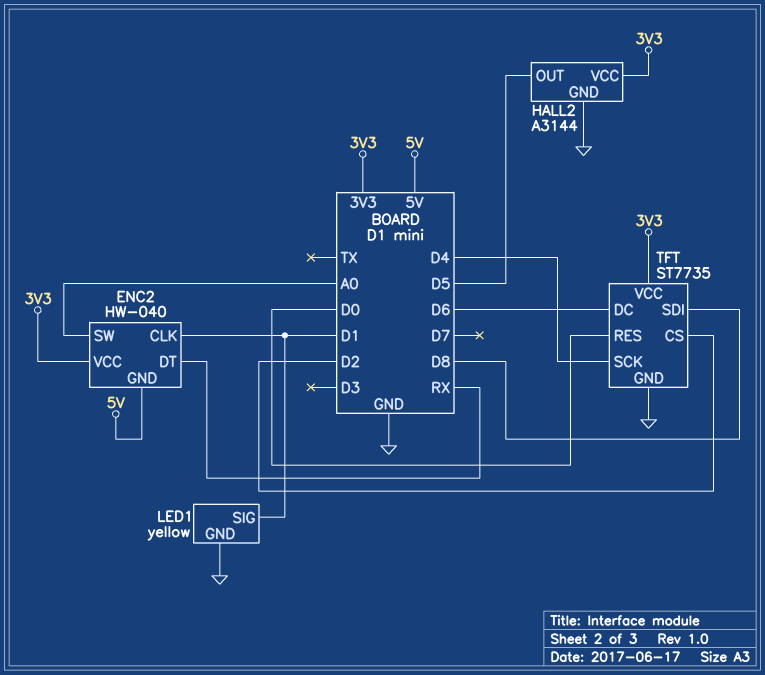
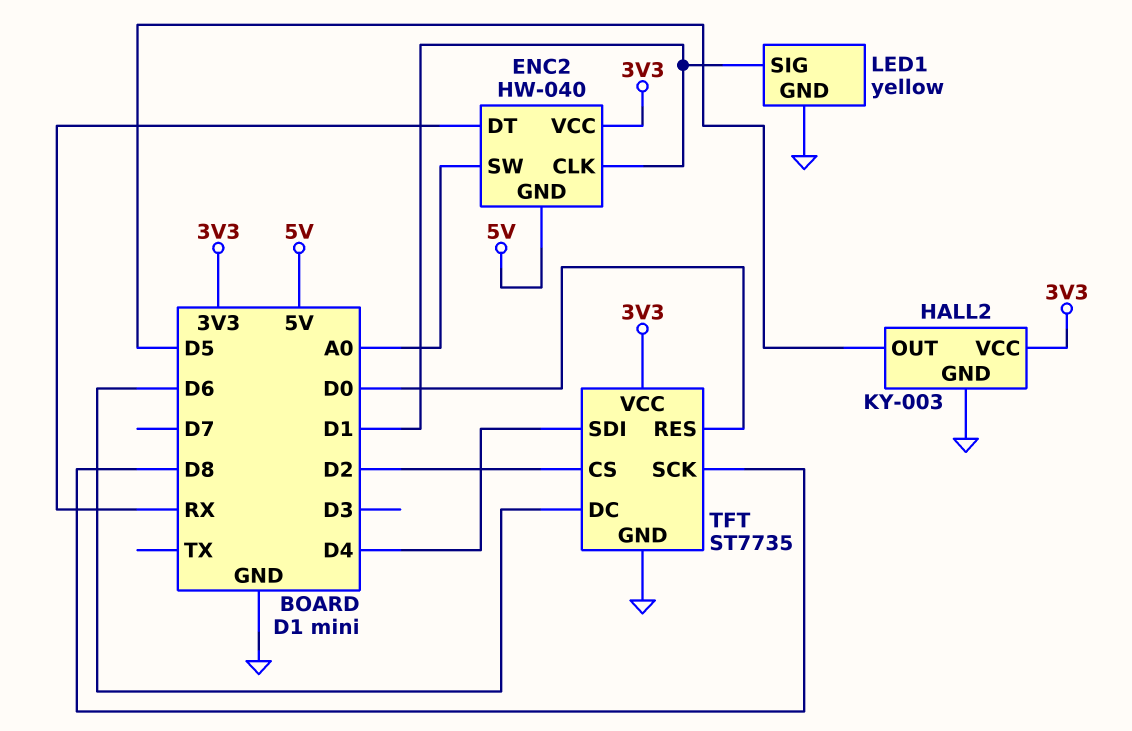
HALL2: A3144 -> KY-003
TFT pin SCK: D4 -> D8
TFT pin SDI: D8 -> D4

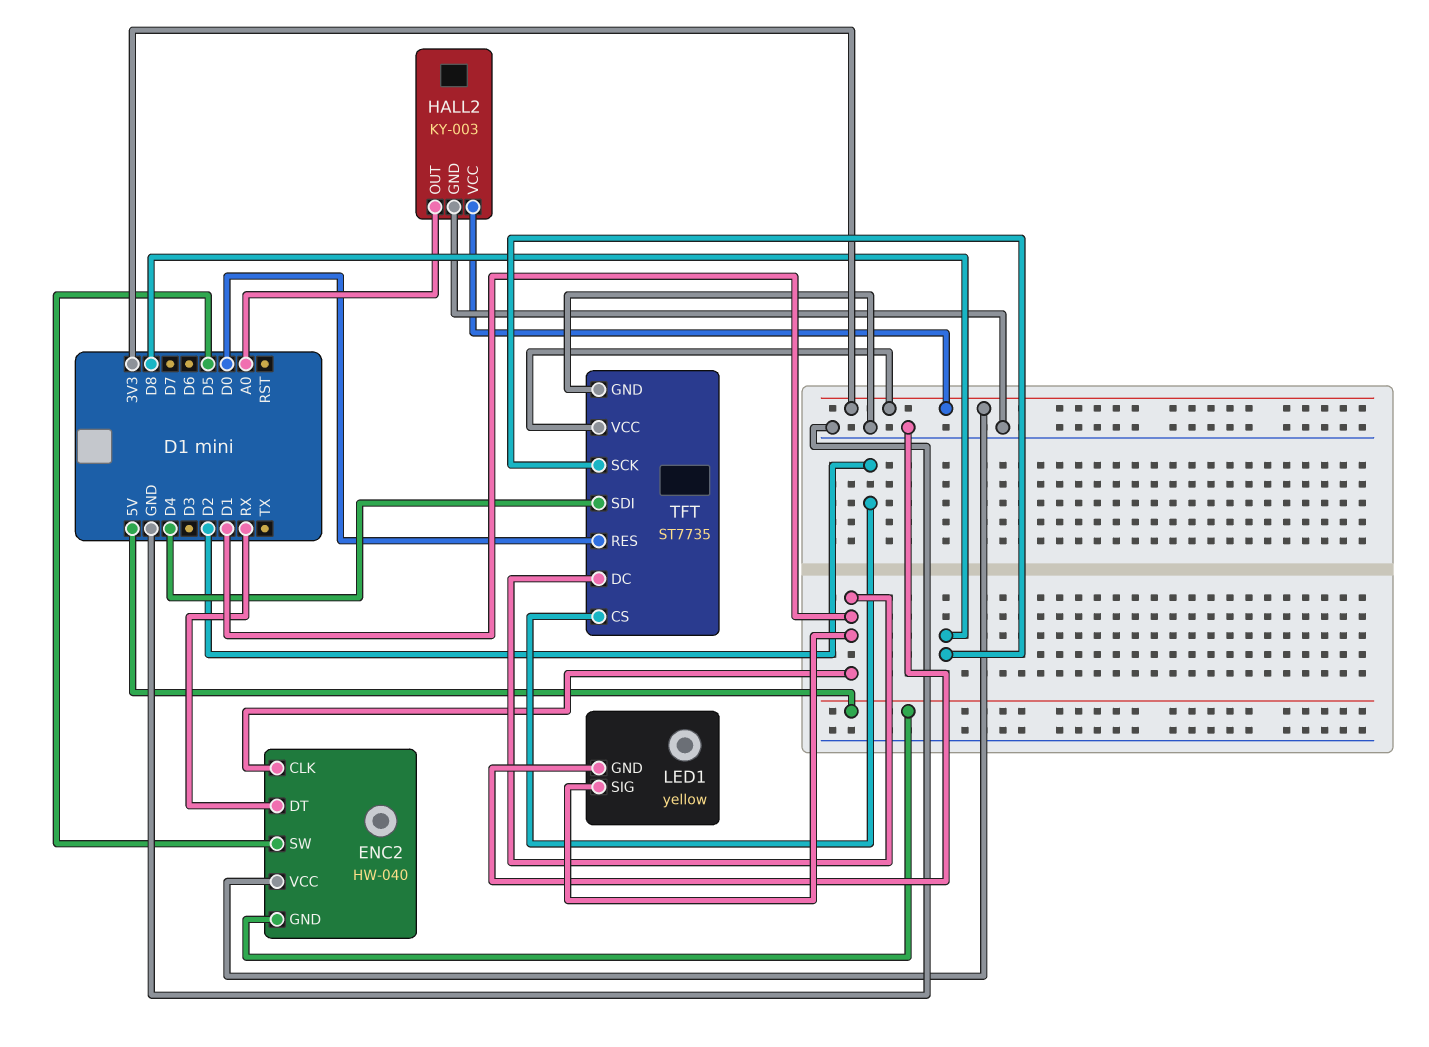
ENC2 pin SW: A0 -> D5
HALL2 pin OUT: D5 -> A0
TFT pin DC: D6 -> D1

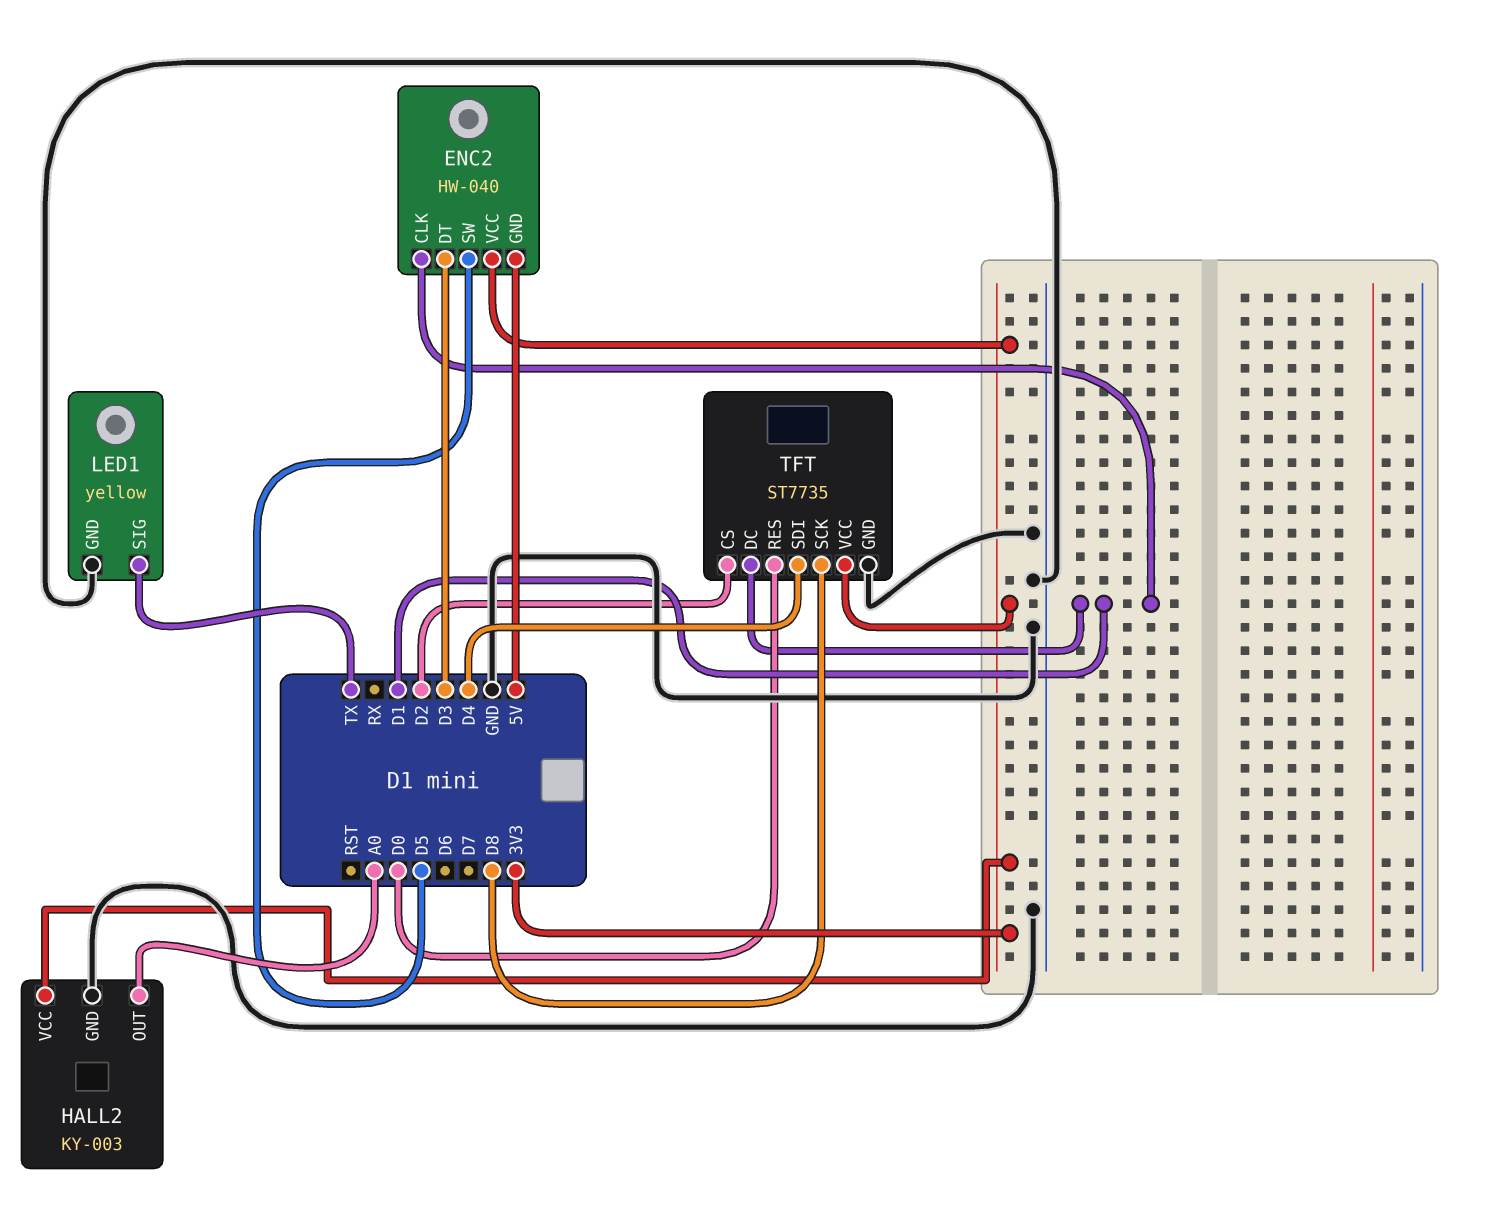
ENC2 pin DT: RX -> D3
LED1 pin SIG: D1 -> TX

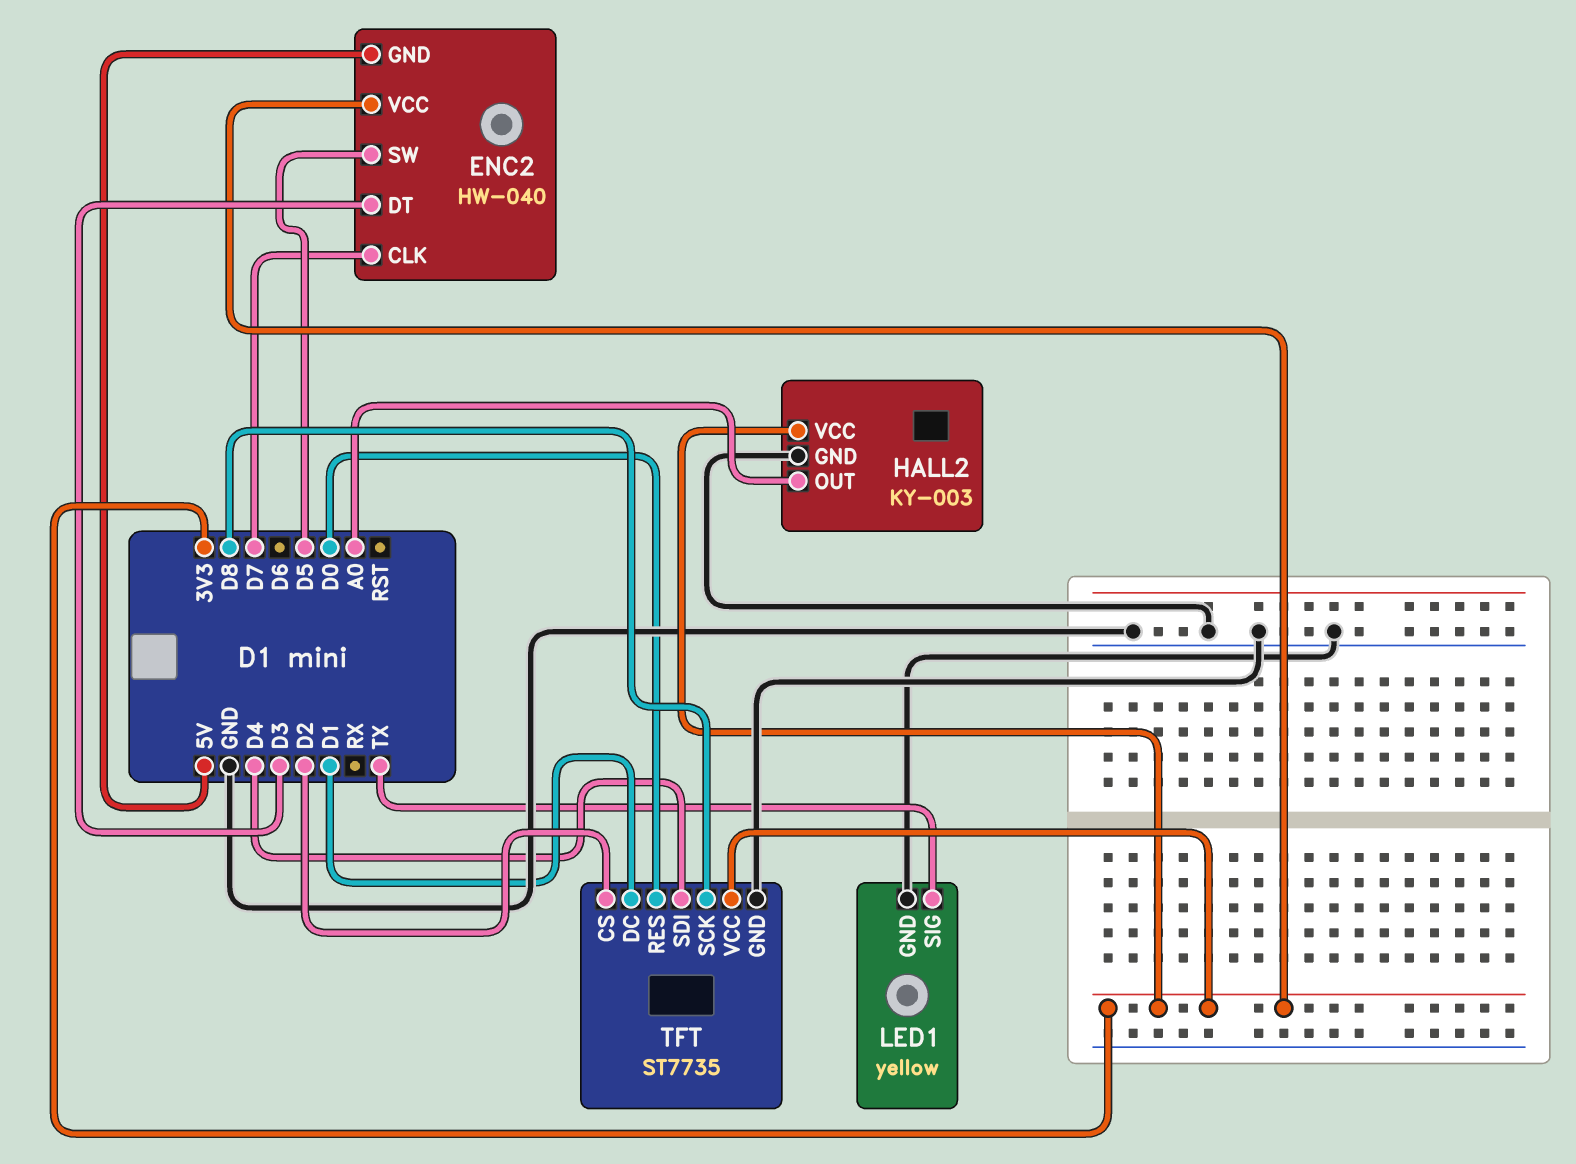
ENC2 pin CLK: D1 -> D7

